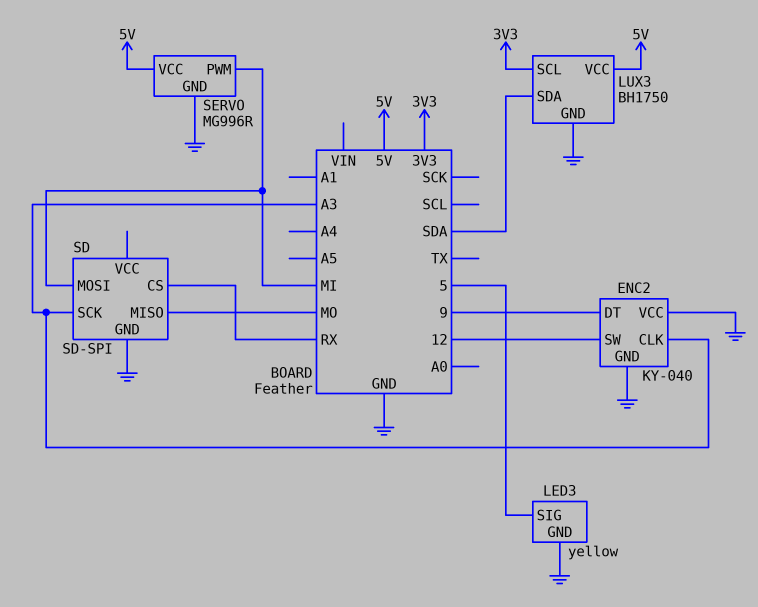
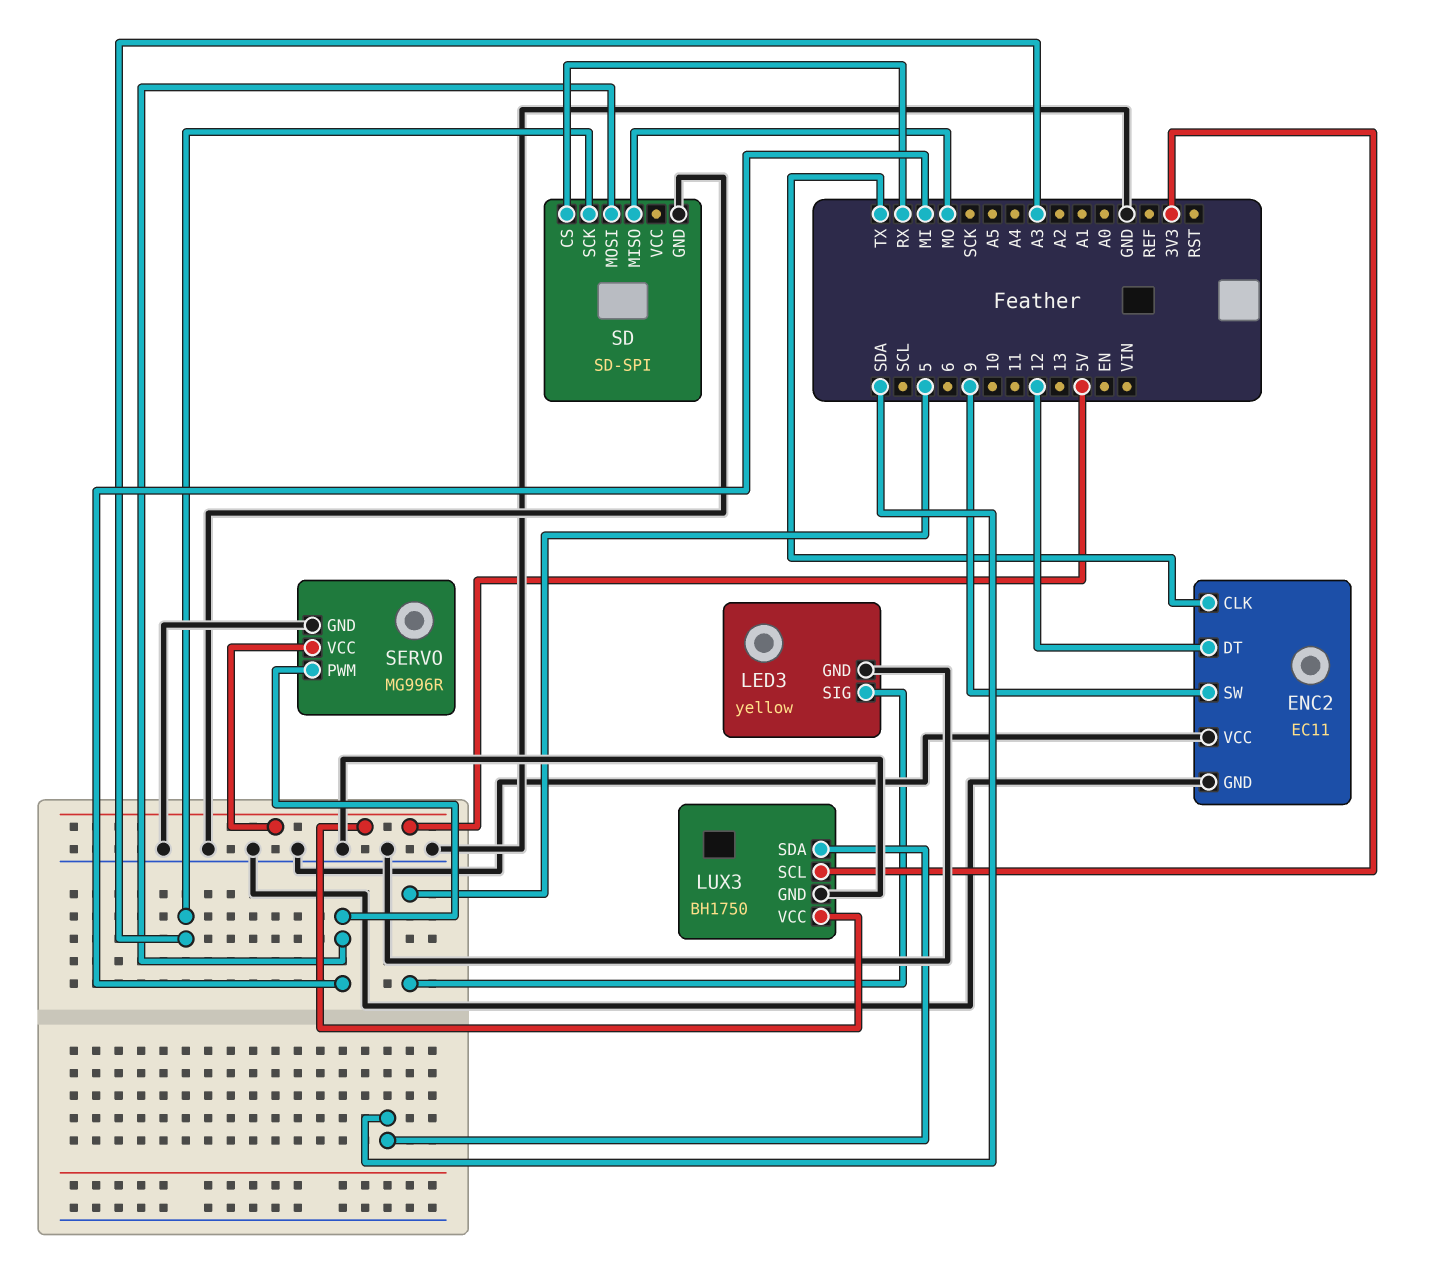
ENC2: KY-040 -> EC11
ENC2 pin CLK: A3 -> TX
ENC2 pin DT: 9 -> 12
ENC2 pin SW: 12 -> 9

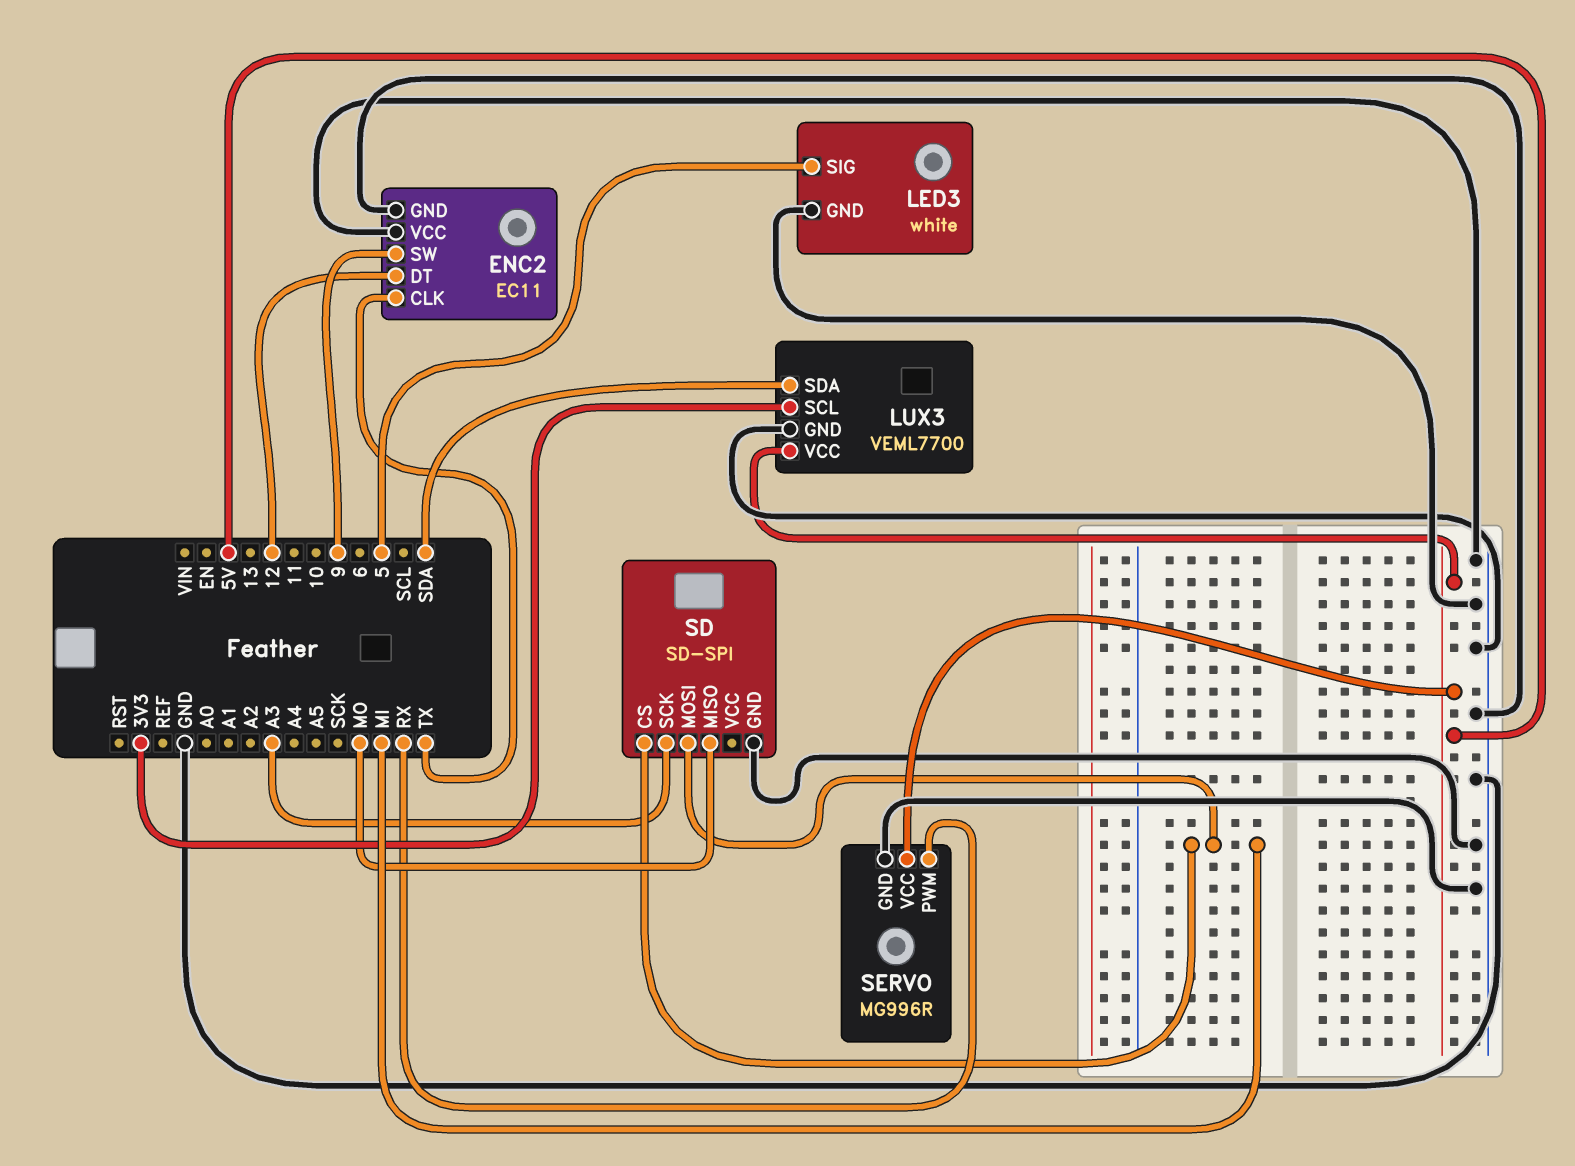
LED3: yellow -> white
LUX3: BH1750 -> VEML7700
SD pin CS: RX -> MI
SERVO pin PWM: MI -> RX

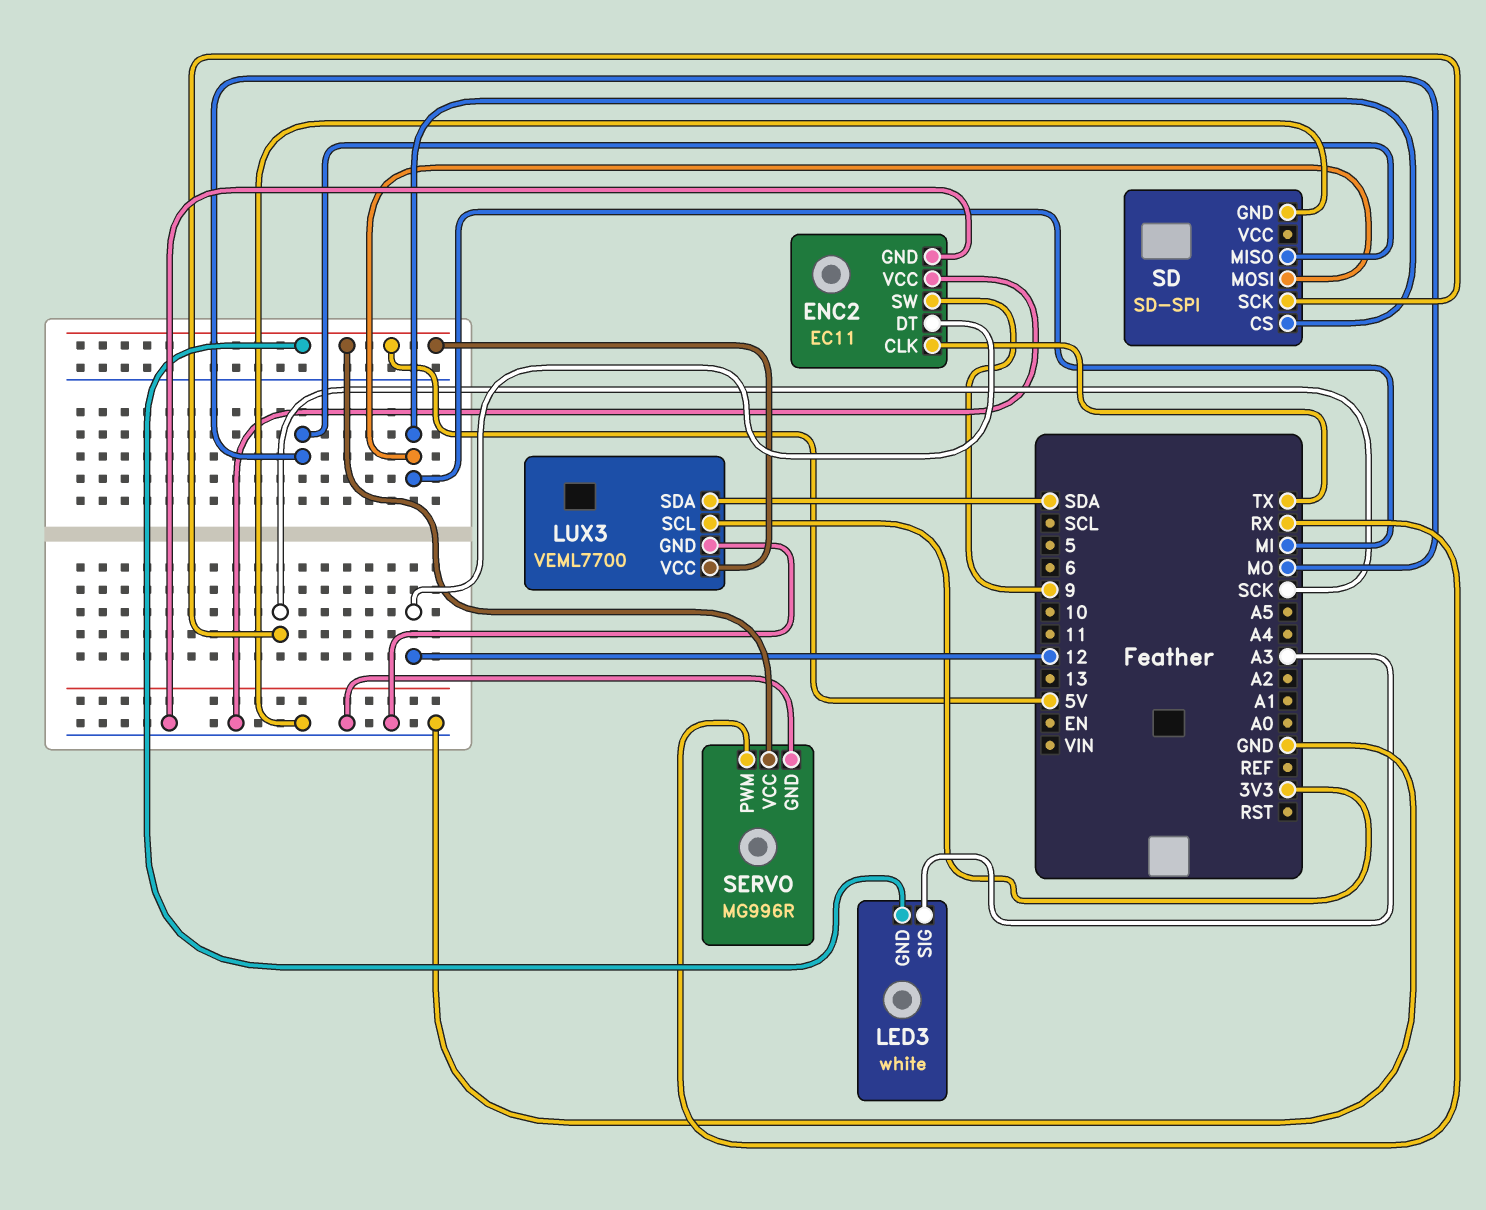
LED3 pin GND: GND -> 5V
LED3 pin SIG: 5 -> A3
SD pin SCK: A3 -> SCK

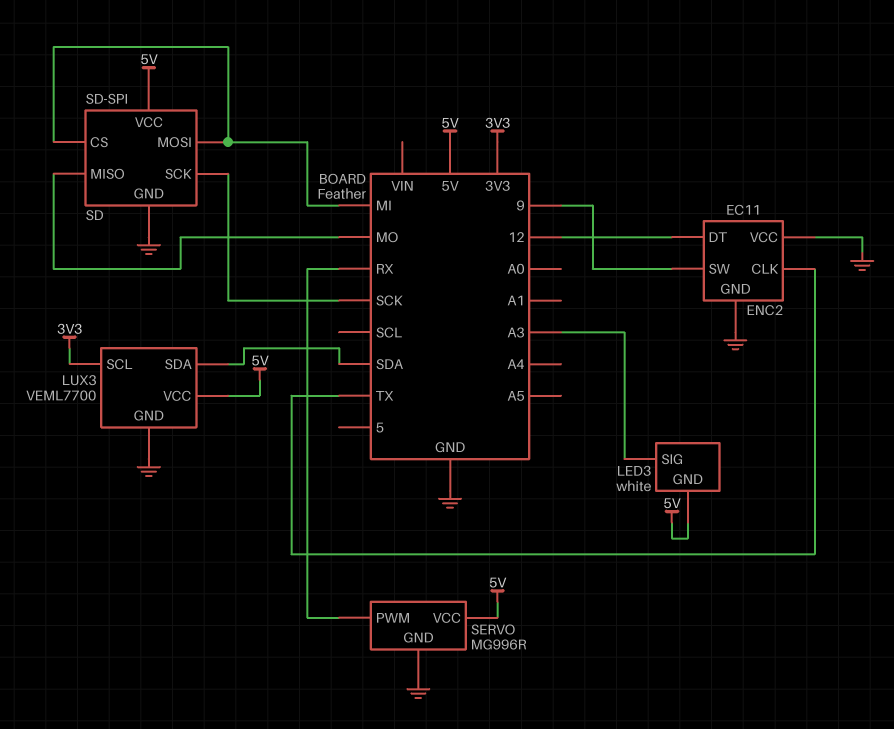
SD pin VCC: none -> 5V

